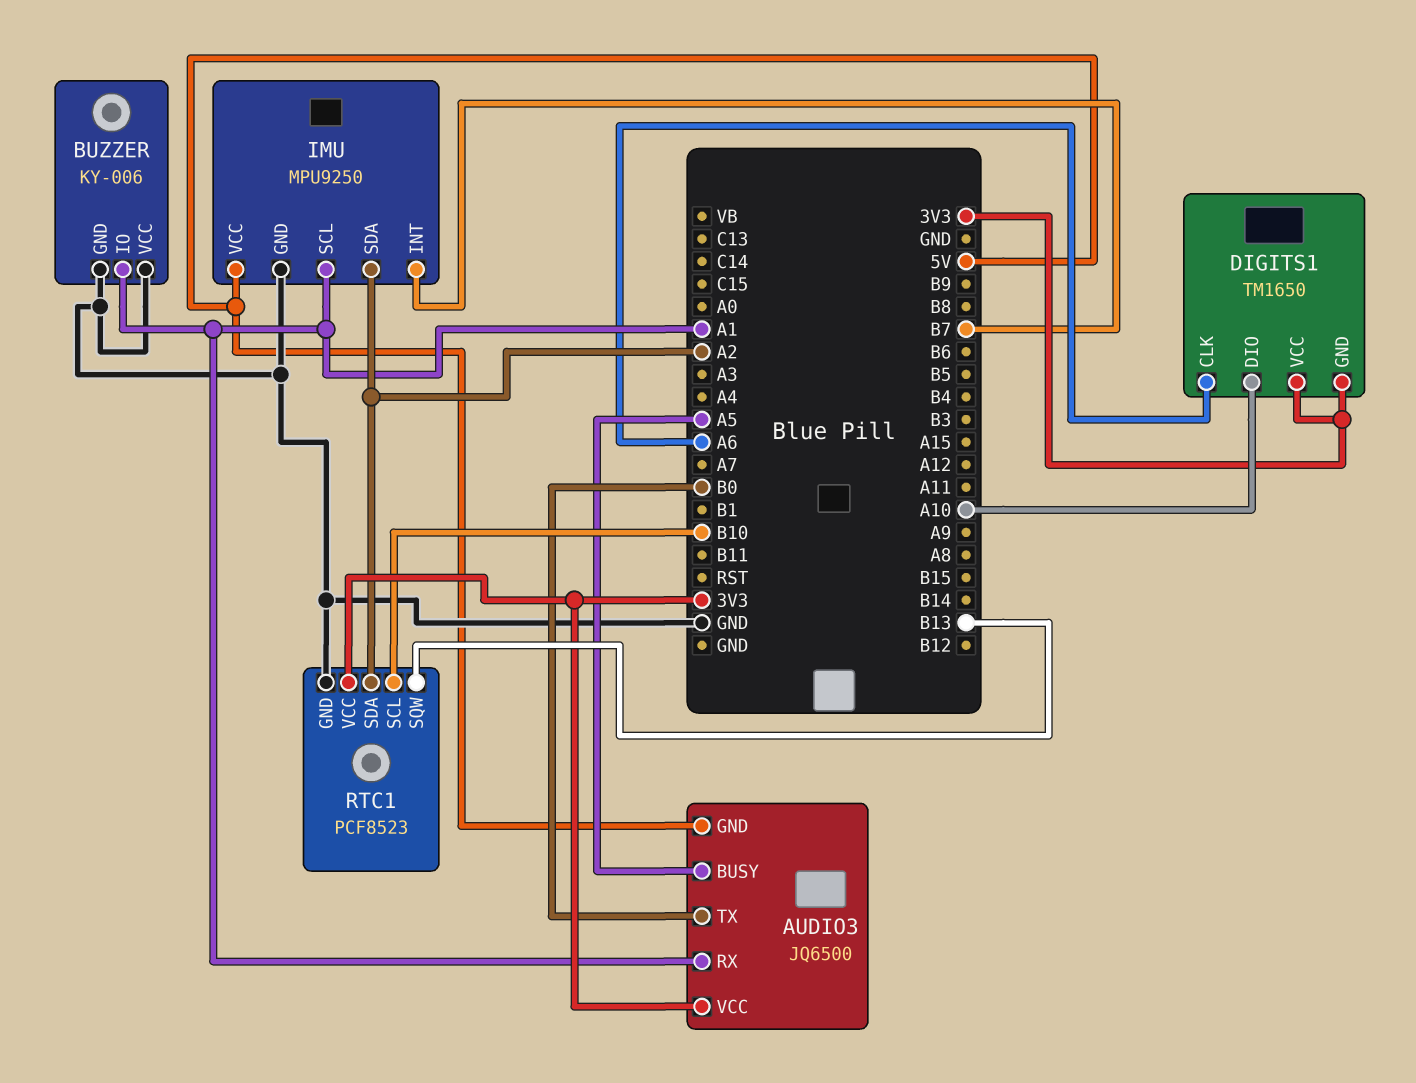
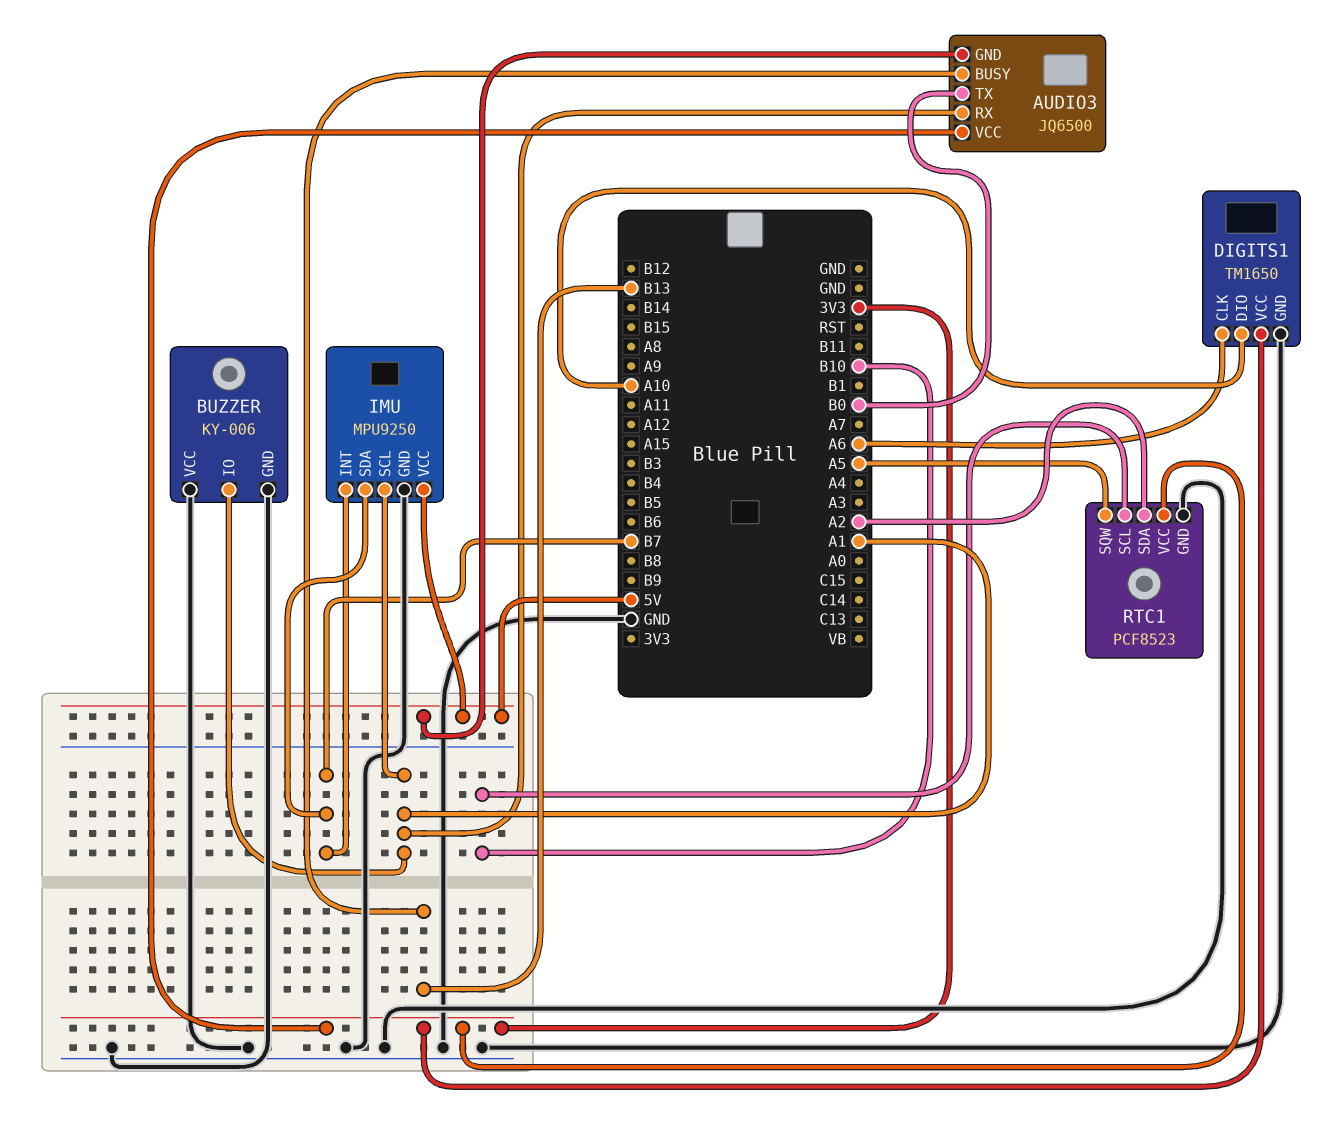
AUDIO3 pin BUSY: A5 -> B13
DIGITS1 pin GND: 3V3 -> GND
IMU pin SDA: A2 -> B7
RTC1 pin SQW: B13 -> A5

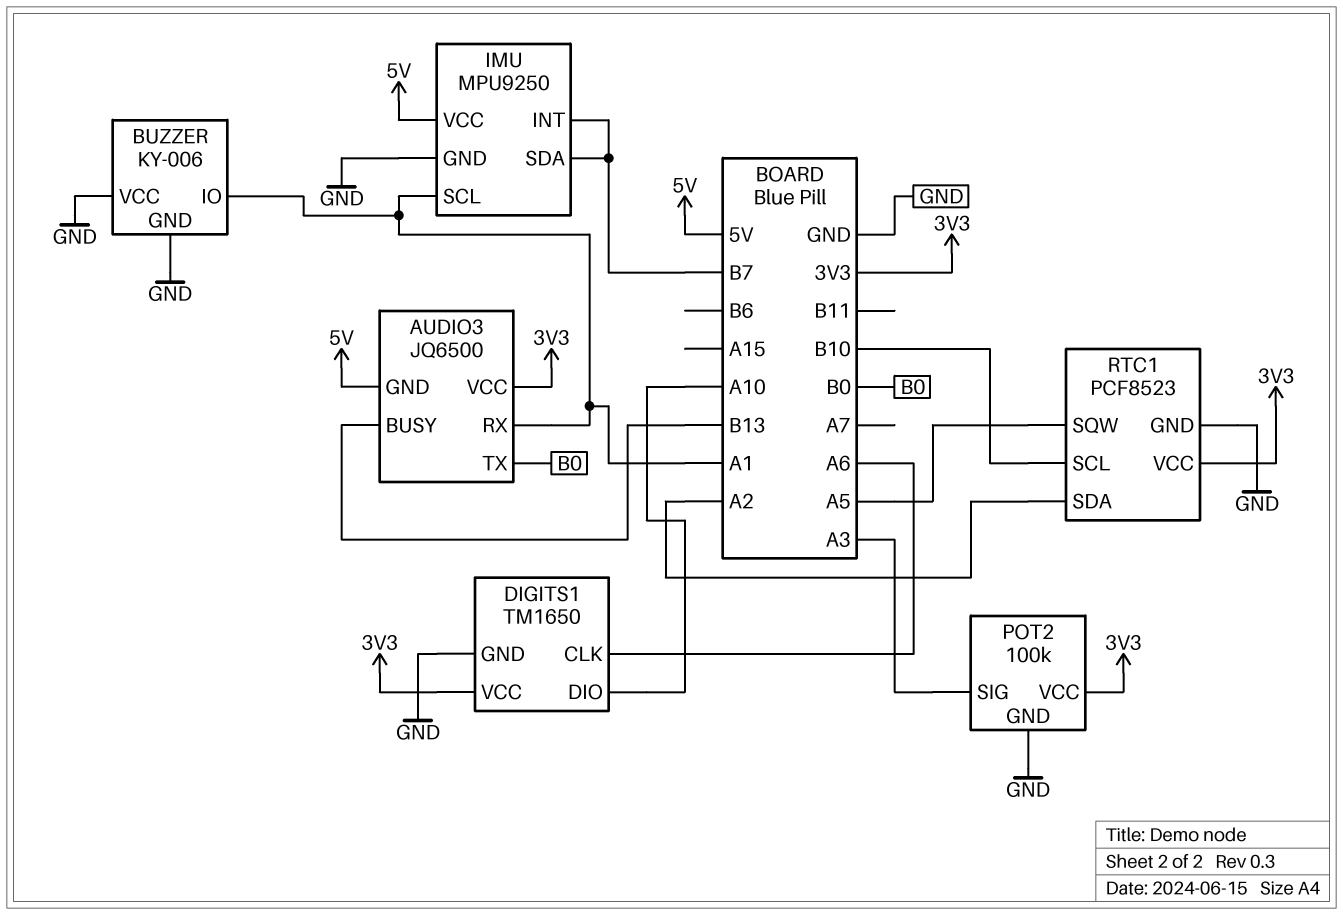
POT2: none -> 100k
POT2 pin GND: none -> GND
POT2 pin SIG: none -> A3
POT2 pin VCC: none -> 3V3

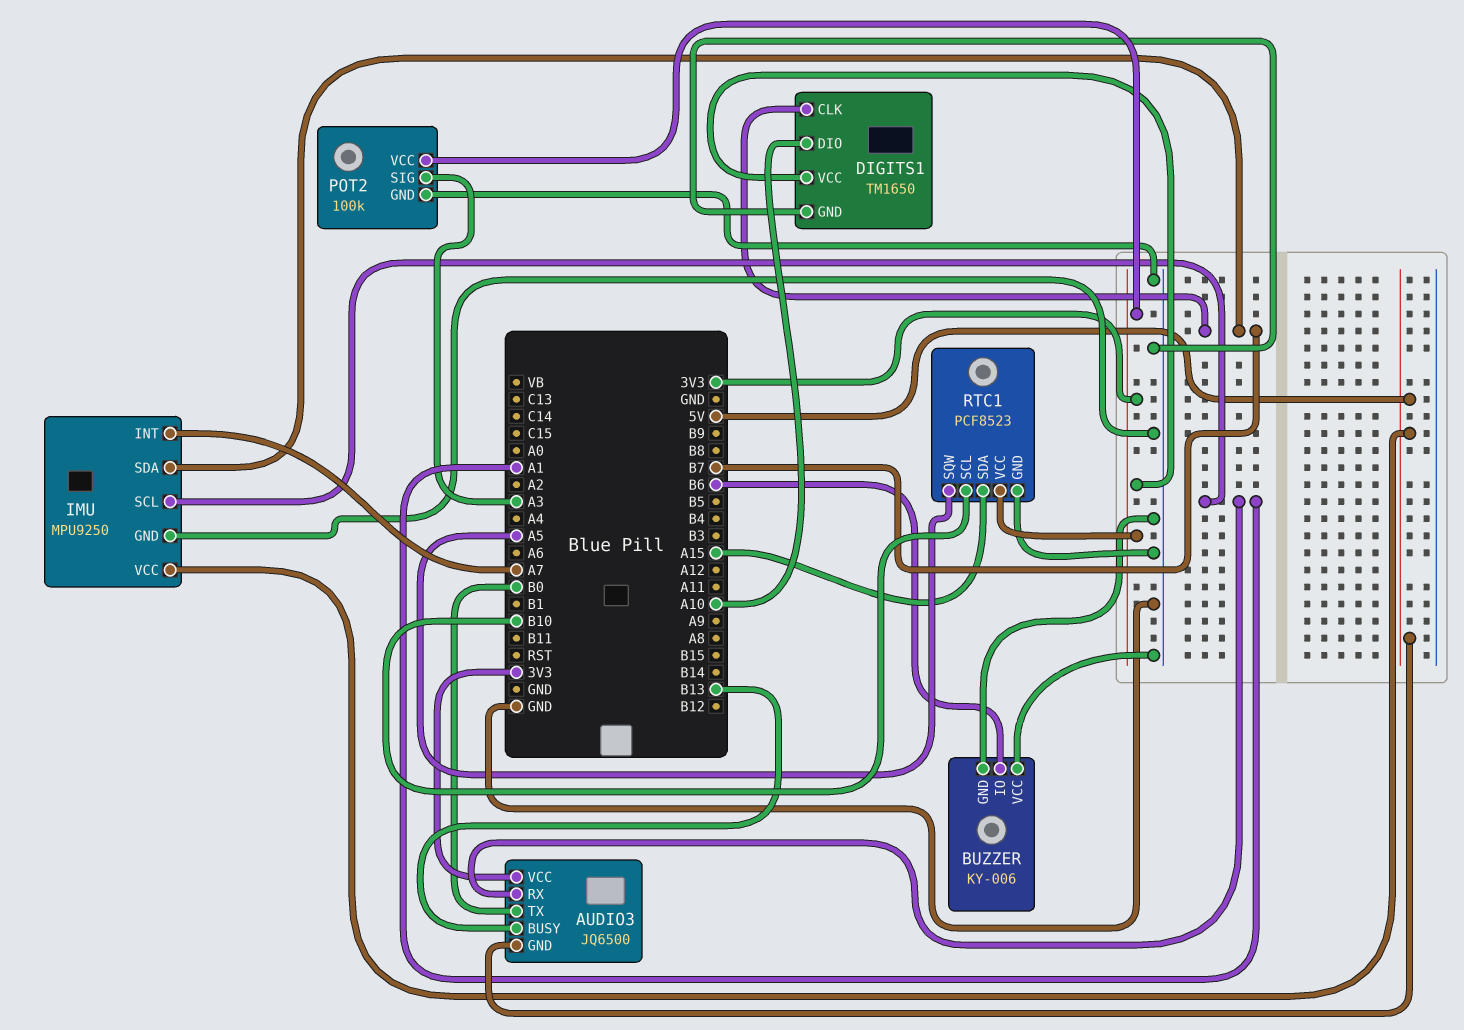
BUZZER pin IO: A1 -> B6
DIGITS1 pin CLK: A6 -> B7
IMU pin INT: B7 -> A7
RTC1 pin SDA: A2 -> A15

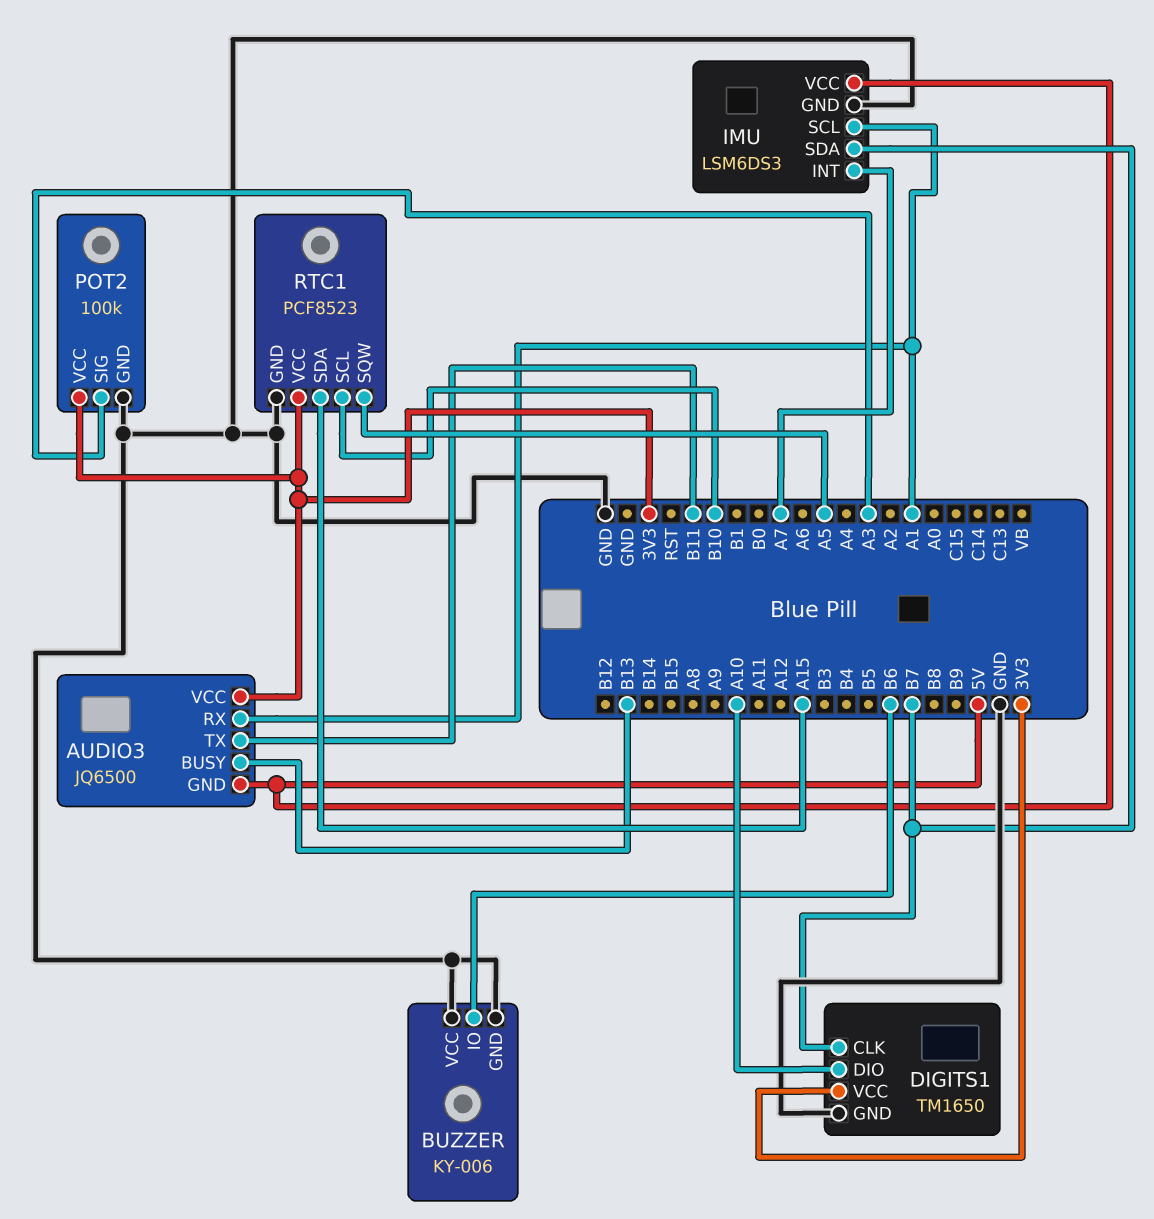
AUDIO3 pin TX: B0 -> B11
IMU: MPU9250 -> LSM6DS3

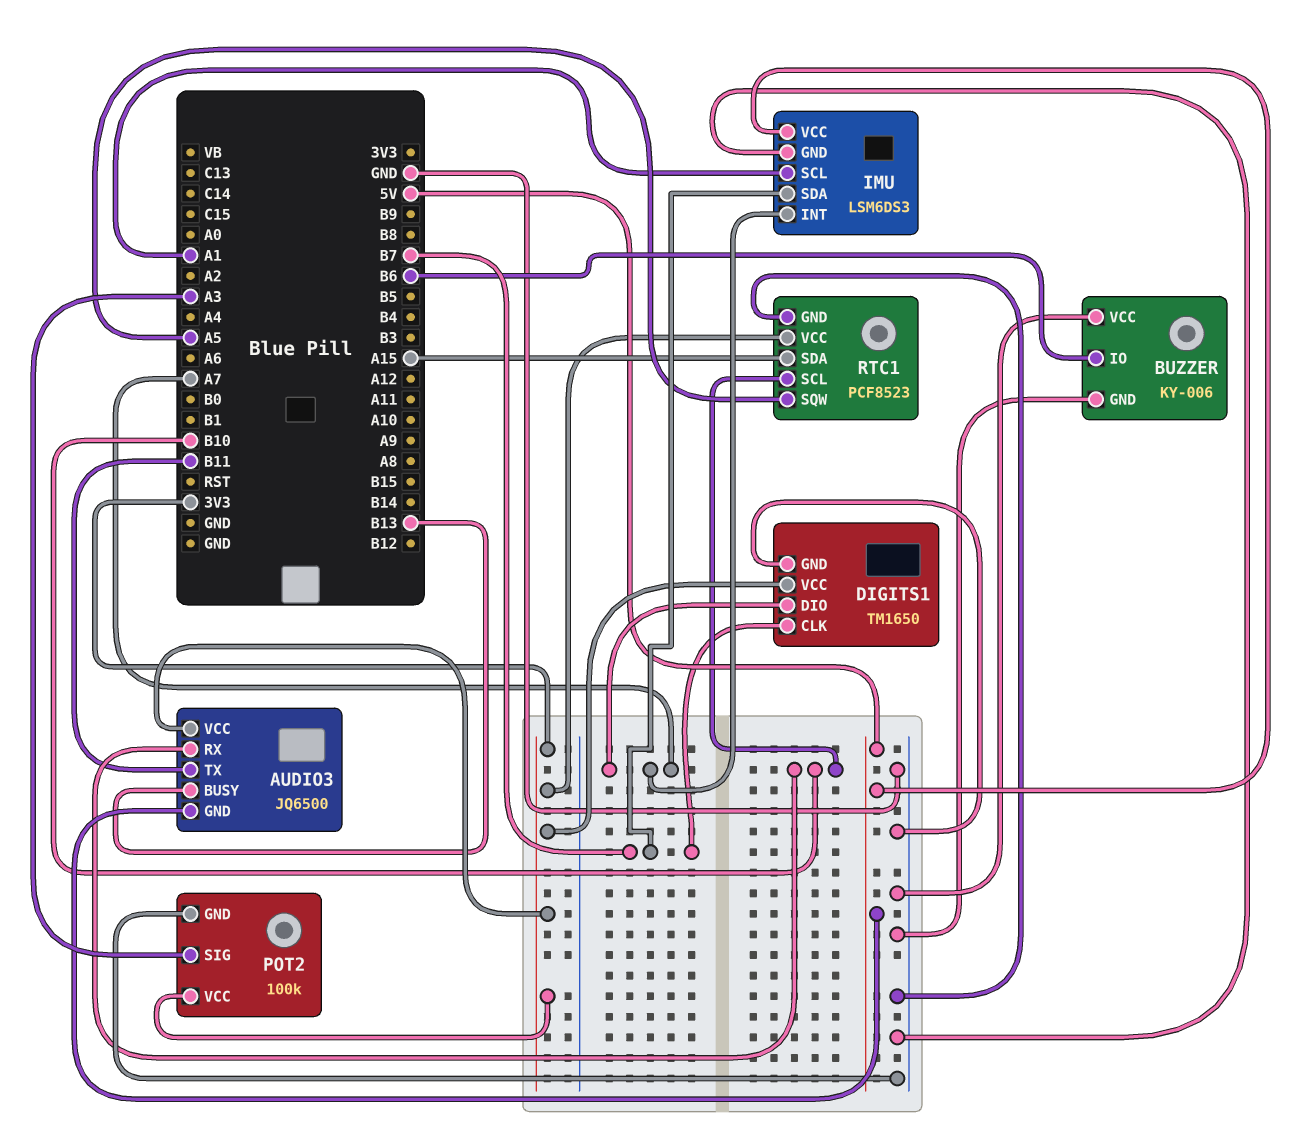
AUDIO3 pin RX: A1 -> B10
DIGITS1 pin DIO: A10 -> A7

